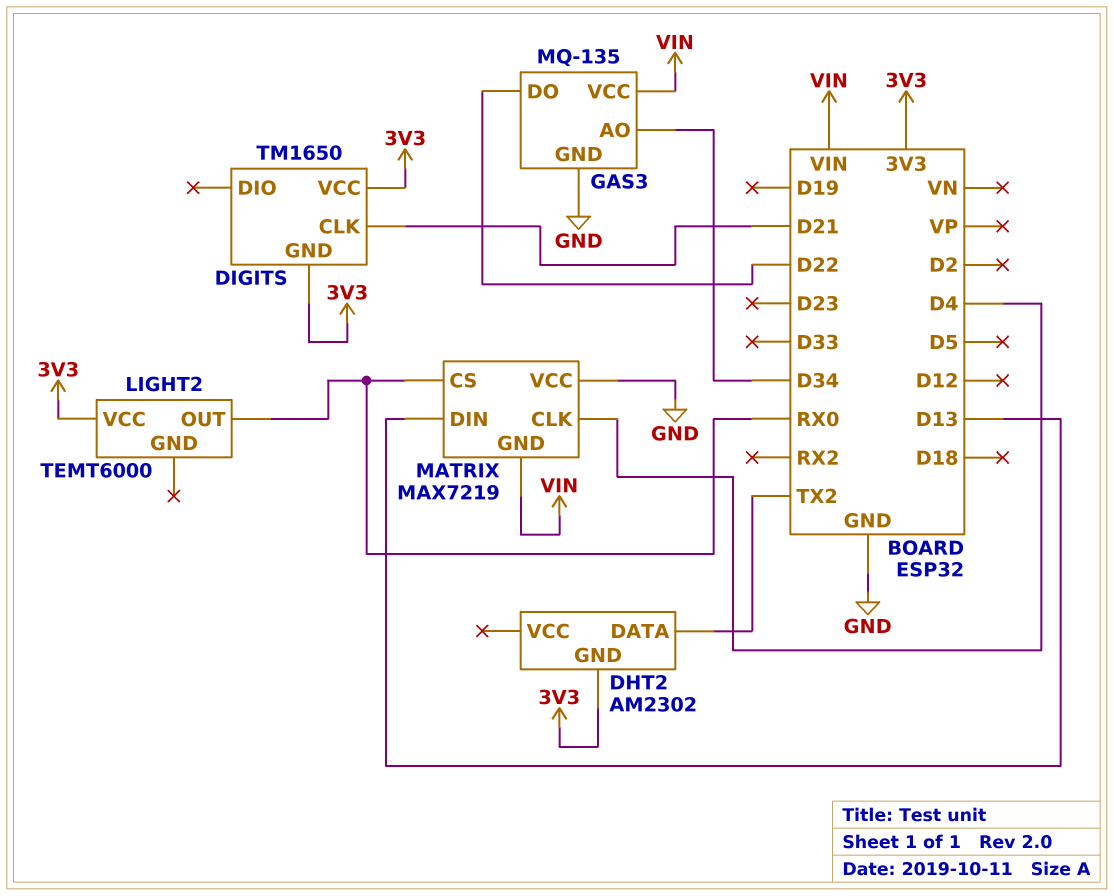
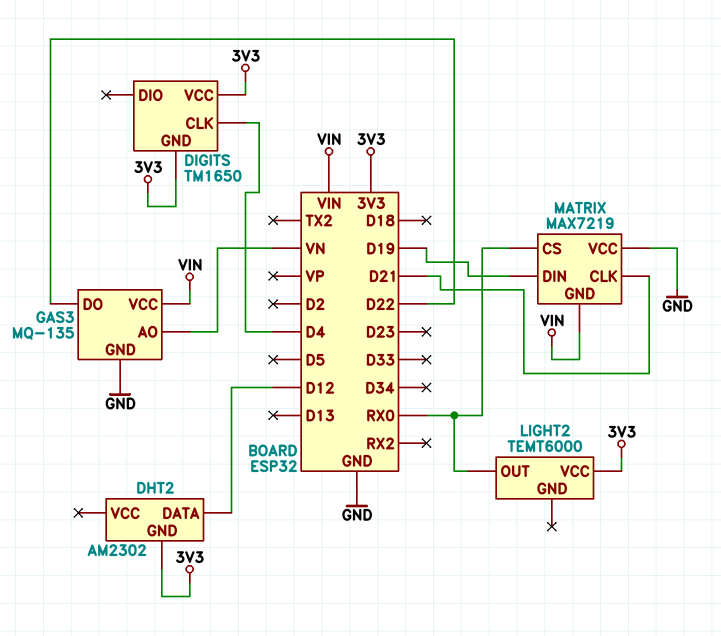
DHT2 pin DATA: TX2 -> D12
DIGITS pin CLK: D21 -> D4
GAS3 pin AO: D34 -> VN
MATRIX pin CLK: D4 -> D21
MATRIX pin DIN: D13 -> D19

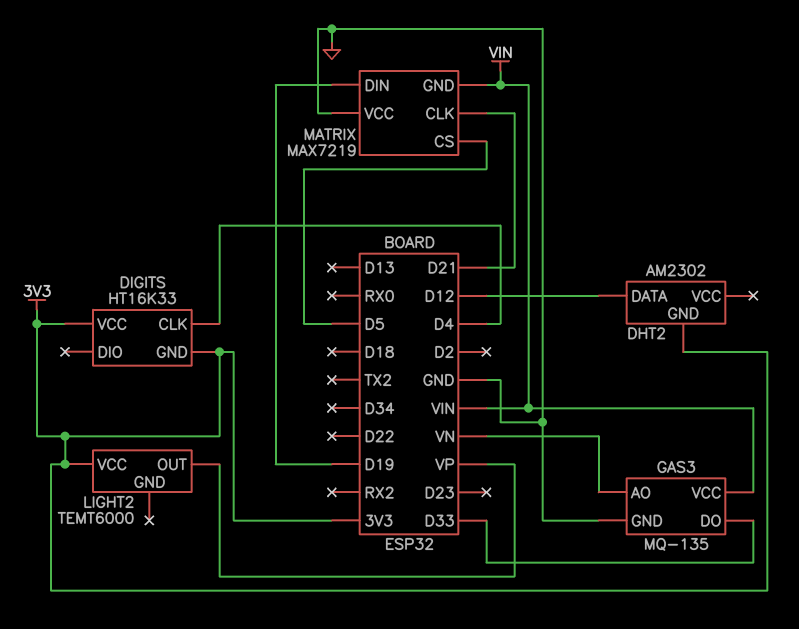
DIGITS: TM1650 -> HT16K33
GAS3 pin DO: D22 -> D33
LIGHT2 pin OUT: RX0 -> VP
MATRIX pin CS: RX0 -> D5

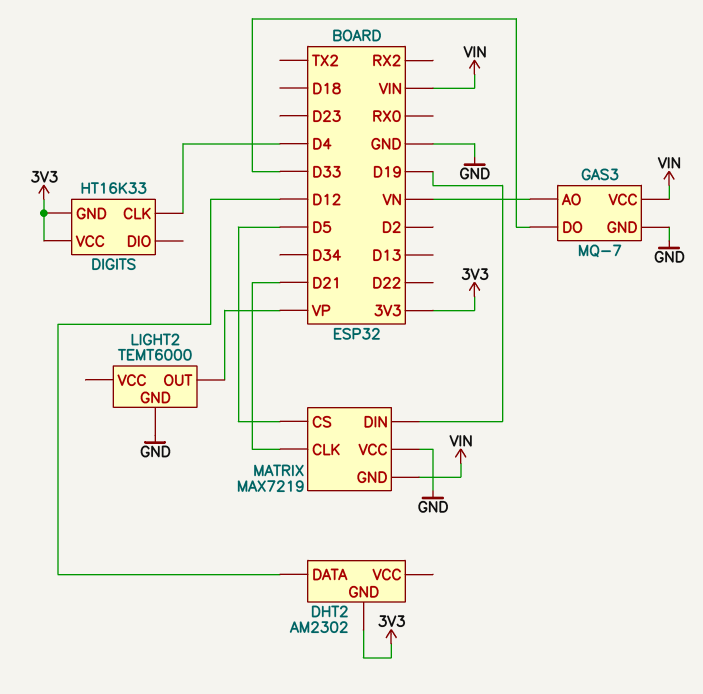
GAS3: MQ-135 -> MQ-7
LIGHT2 pin GND: none -> GND
LIGHT2 pin VCC: 3V3 -> none

